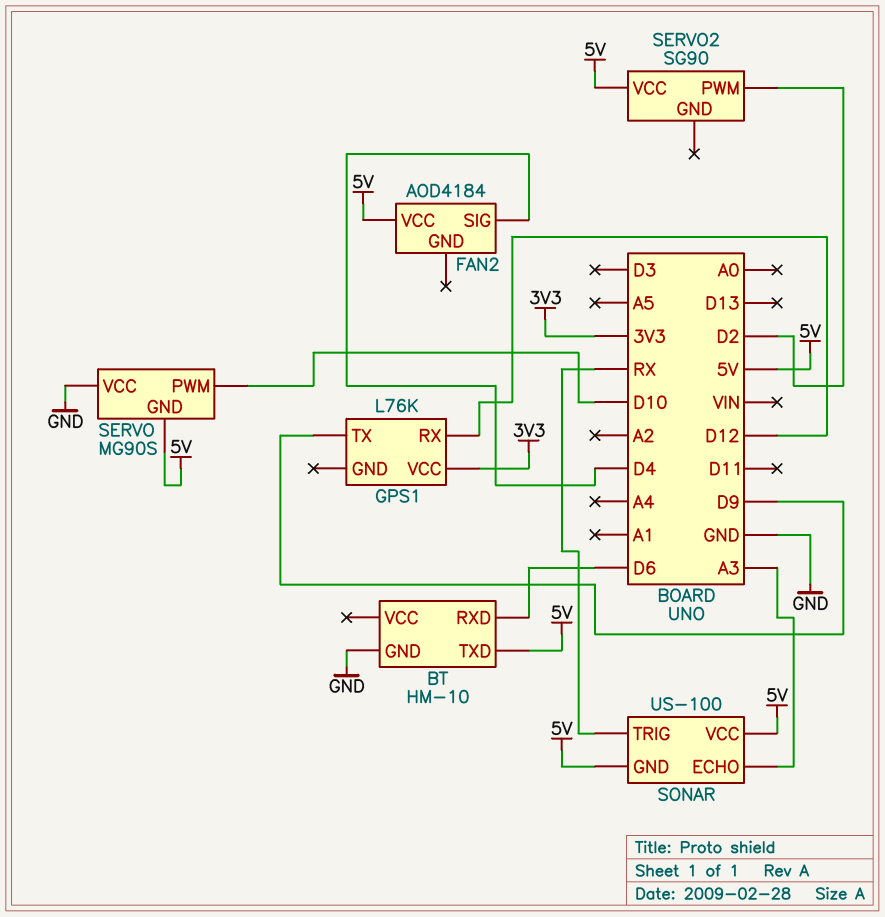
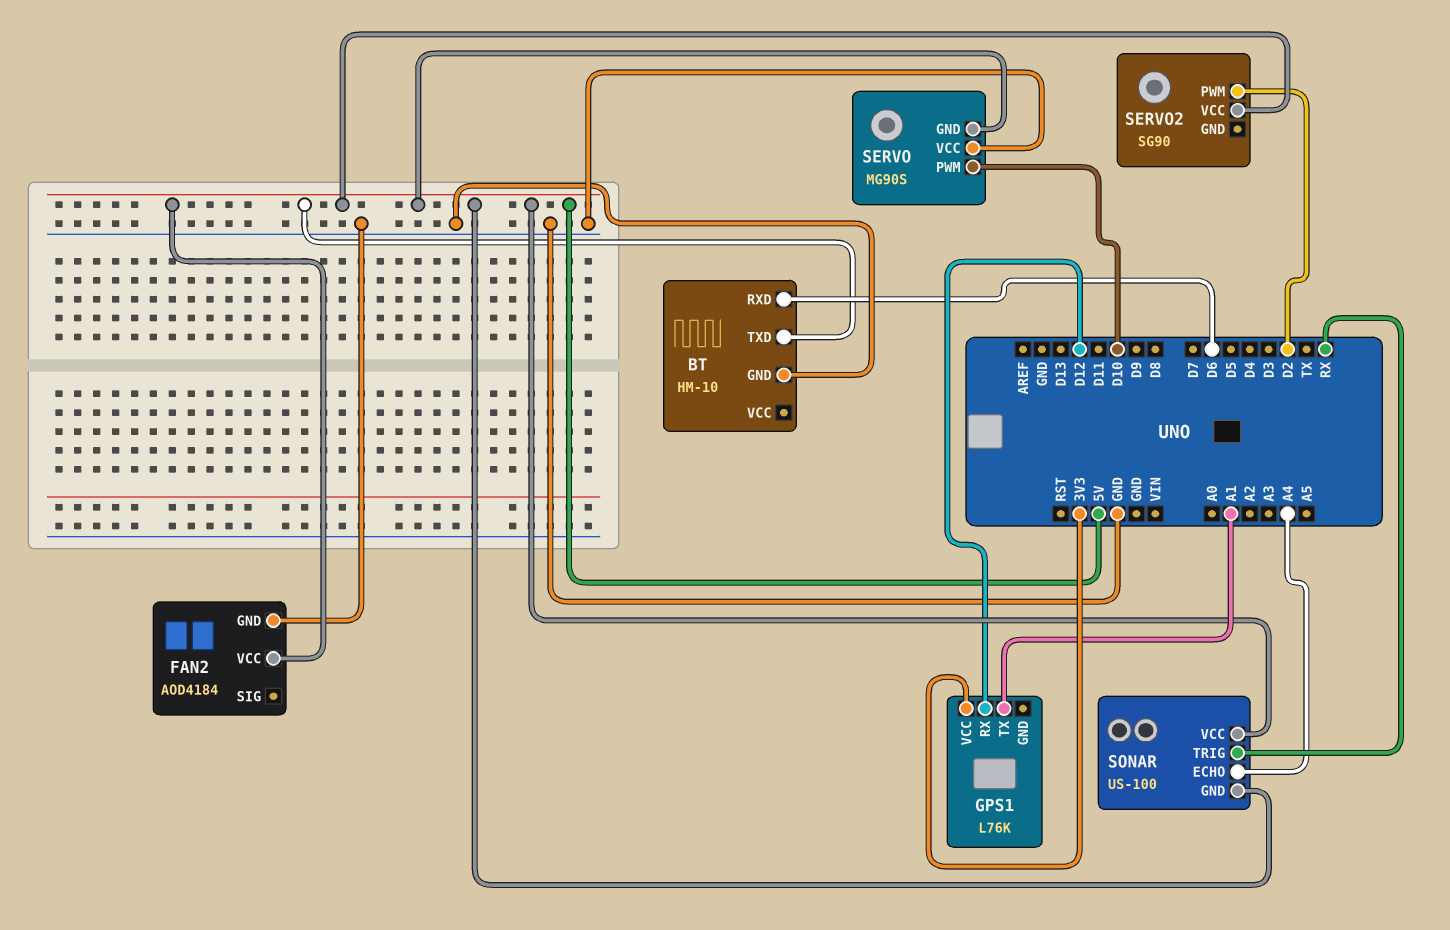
FAN2 pin GND: none -> GND
FAN2 pin SIG: D4 -> none
GPS1 pin TX: D9 -> A1
SONAR pin ECHO: A3 -> A4

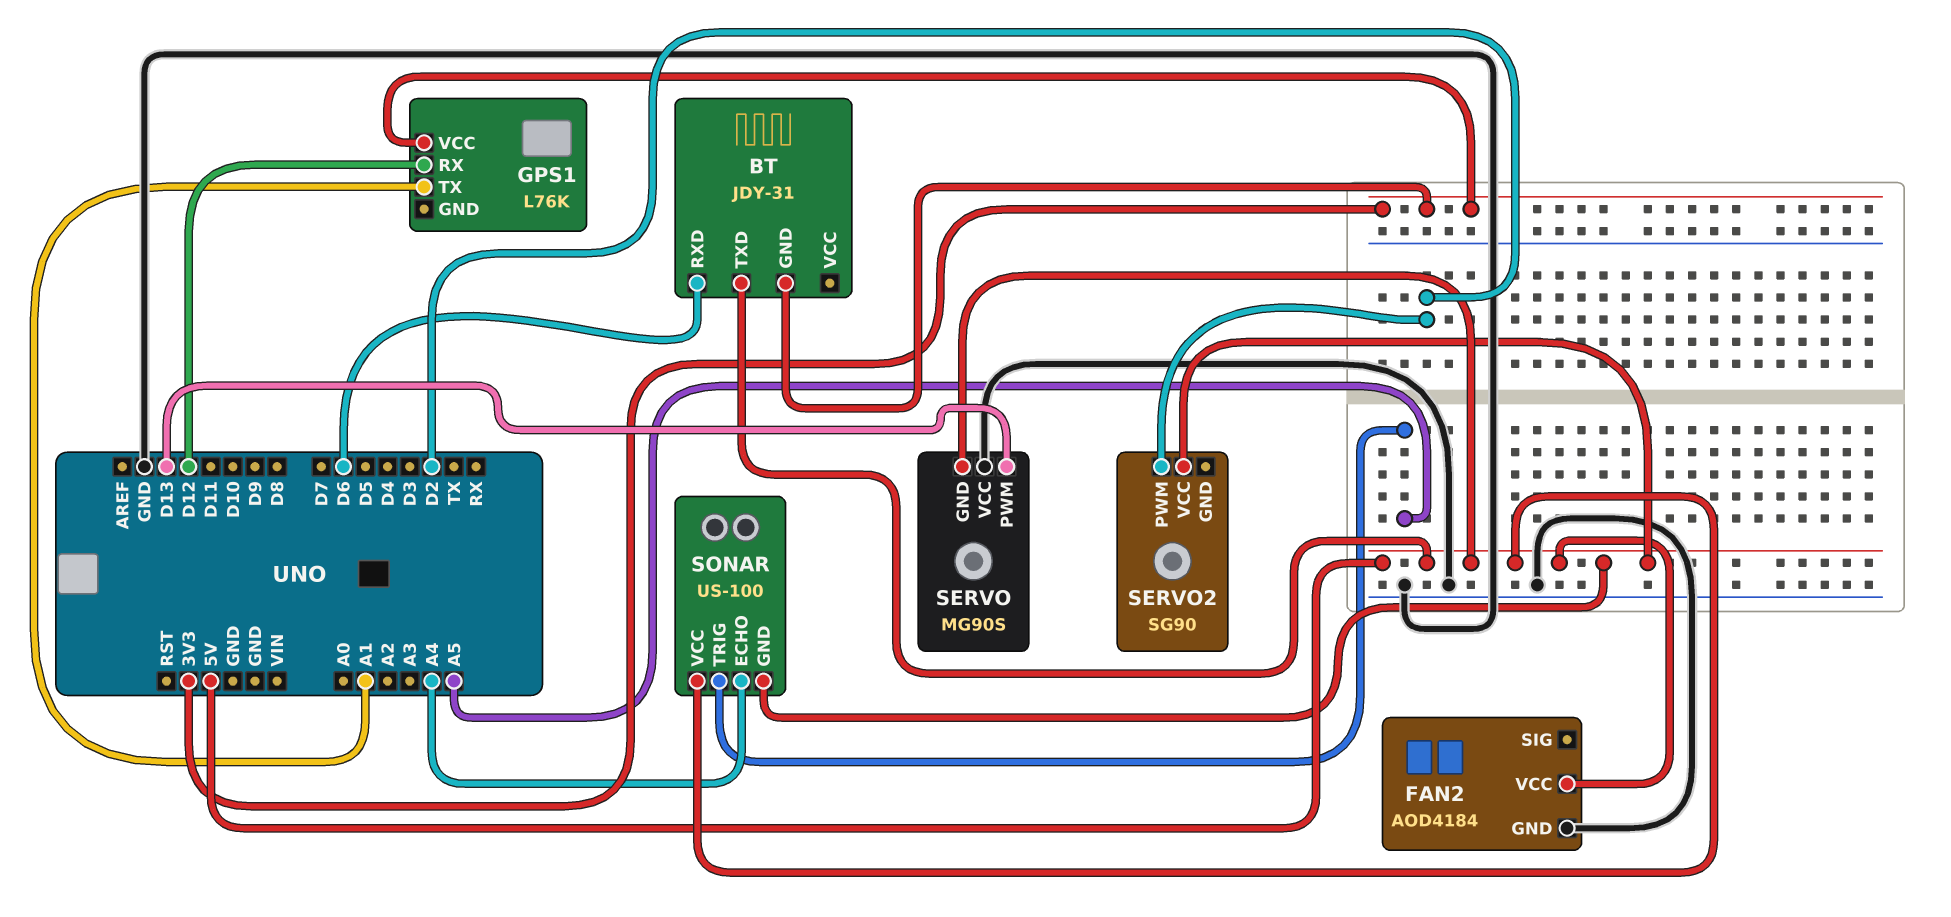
BT: HM-10 -> JDY-31
BT pin GND: GND -> 3V3
SERVO pin PWM: D10 -> D13
SONAR pin TRIG: RX -> A5

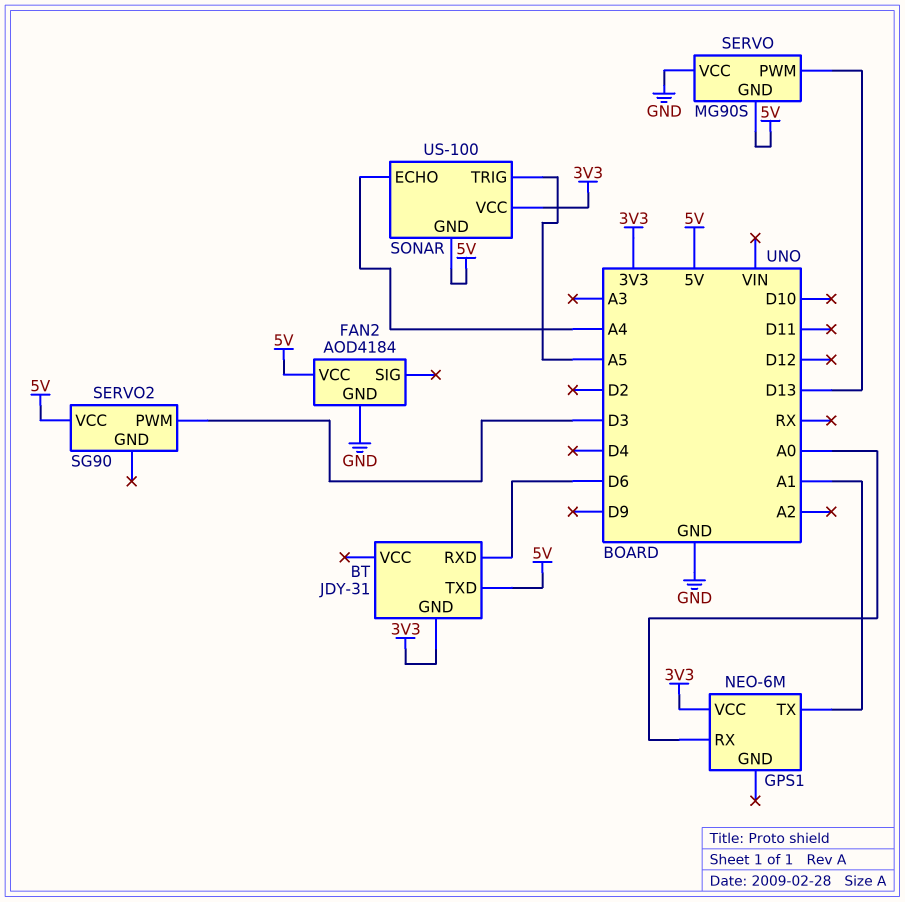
GPS1: L76K -> NEO-6M
GPS1 pin RX: D12 -> A0
SERVO2 pin PWM: D2 -> D3
SONAR pin VCC: 5V -> 3V3

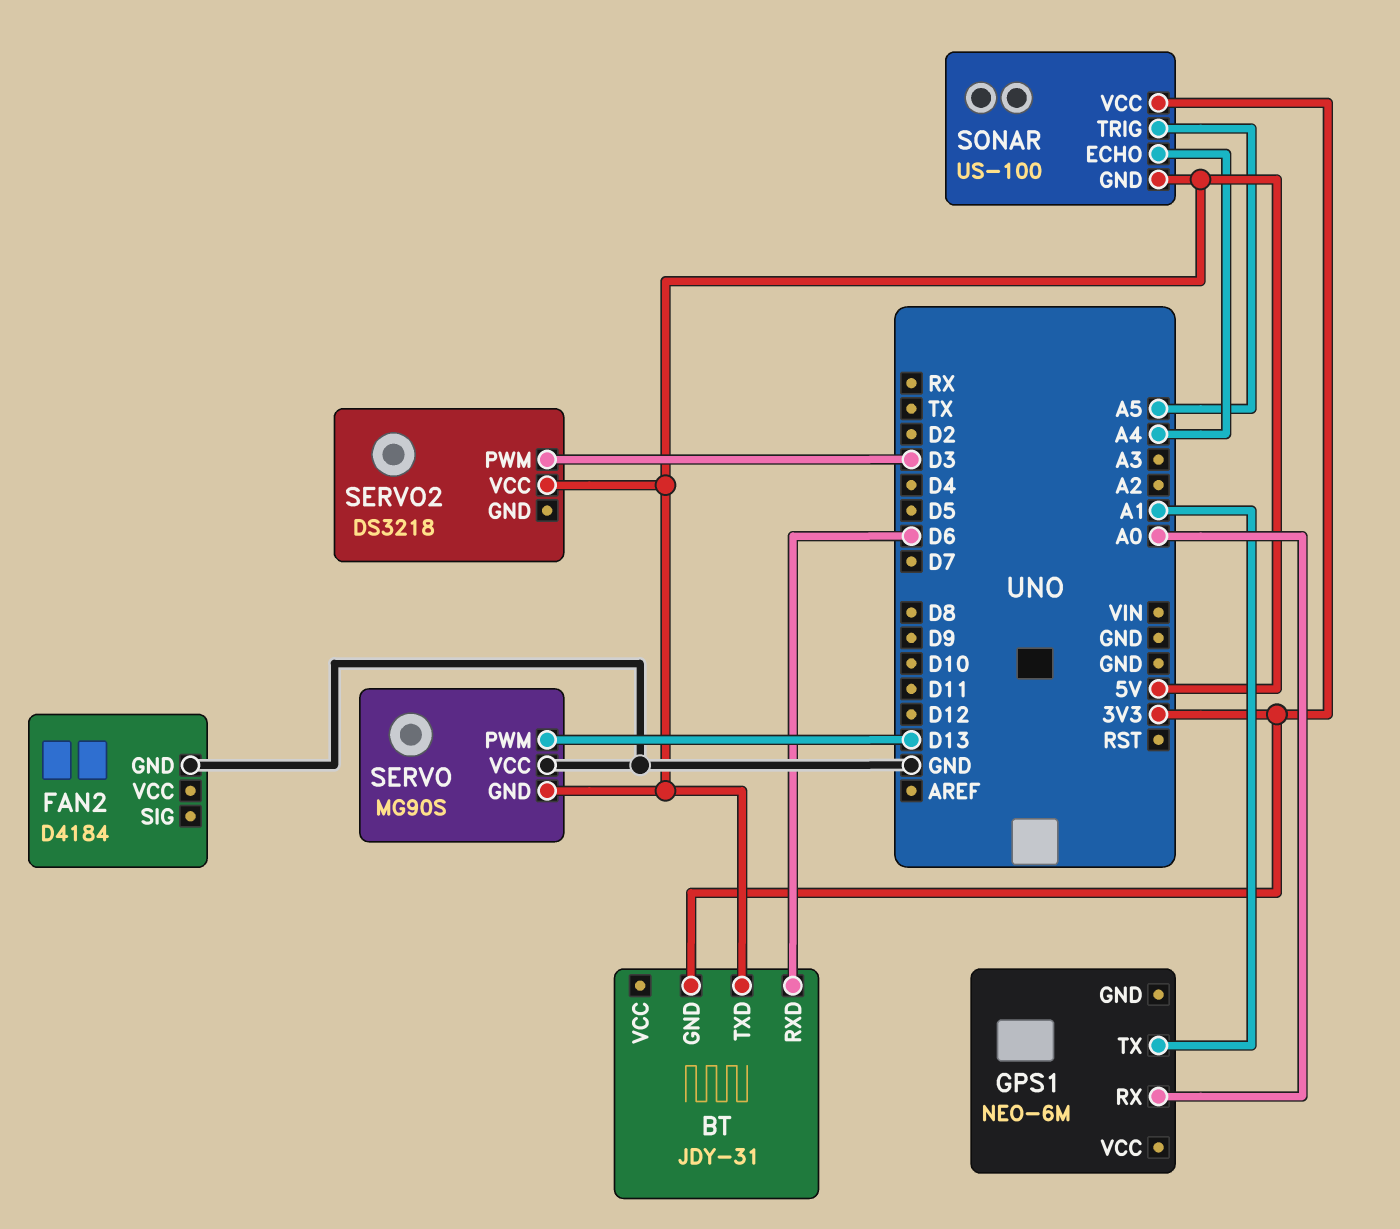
FAN2: AOD4184 -> D4184
FAN2 pin VCC: 5V -> none
GPS1 pin VCC: 3V3 -> none
SERVO2: SG90 -> DS3218

